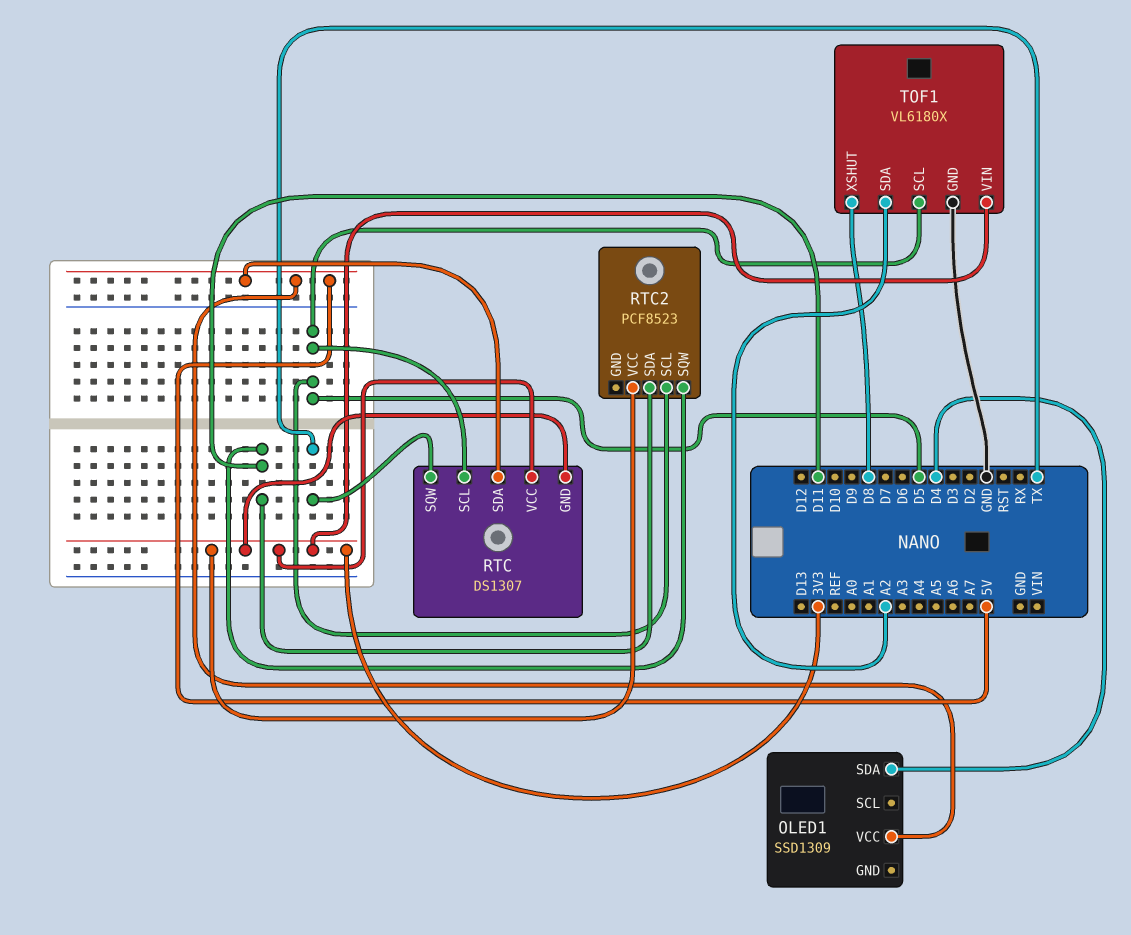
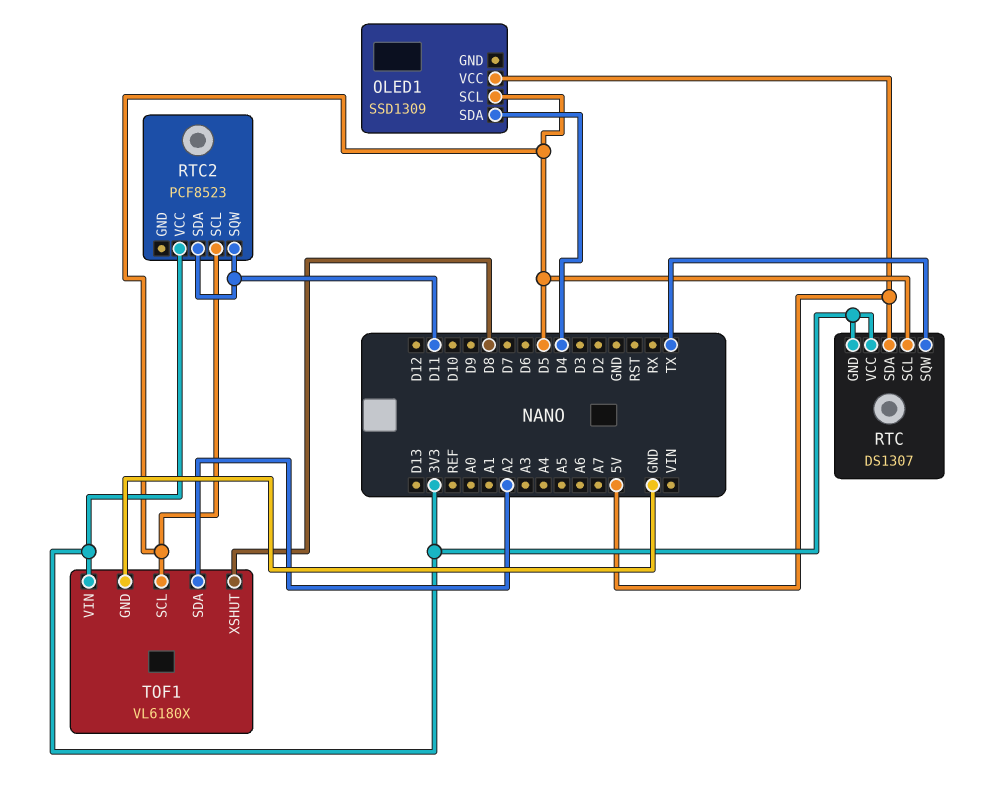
OLED1 pin SCL: none -> D5

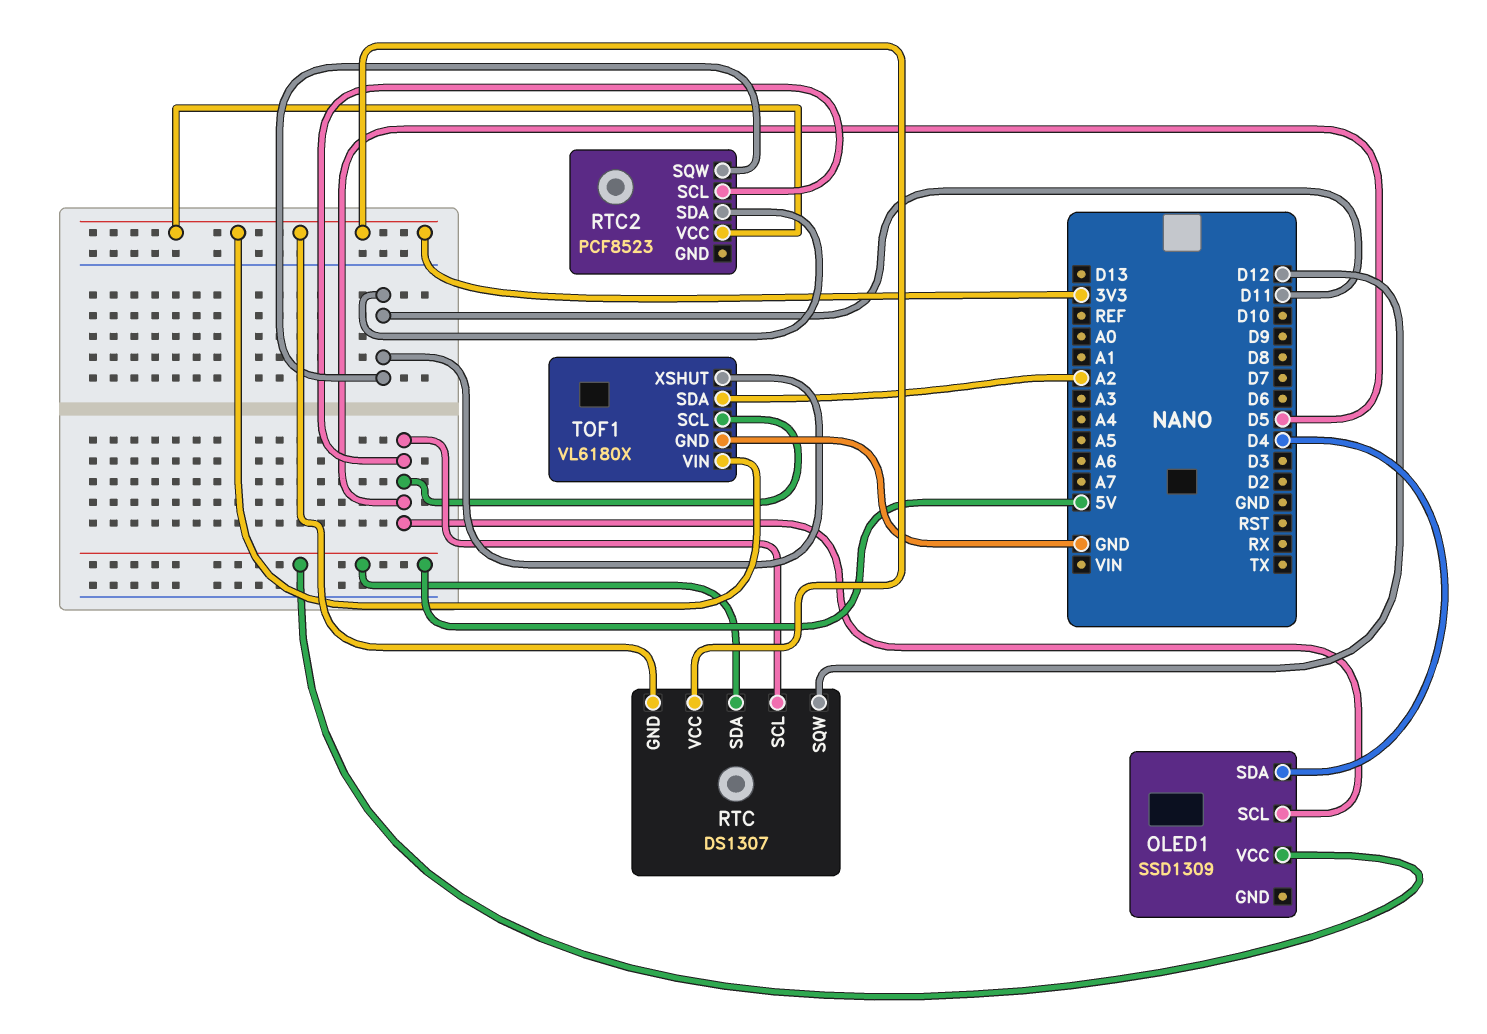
RTC pin SQW: TX -> D12
TOF1 pin XSHUT: D8 -> D11

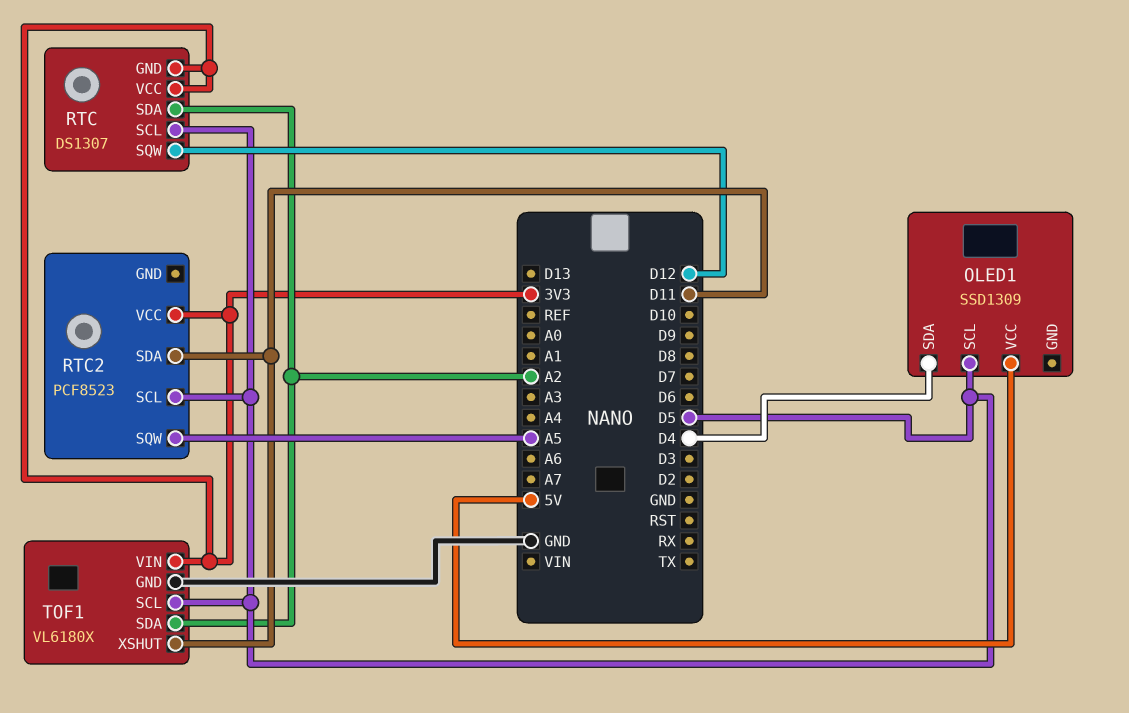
RTC pin SDA: 5V -> A2
RTC2 pin SQW: D11 -> A5

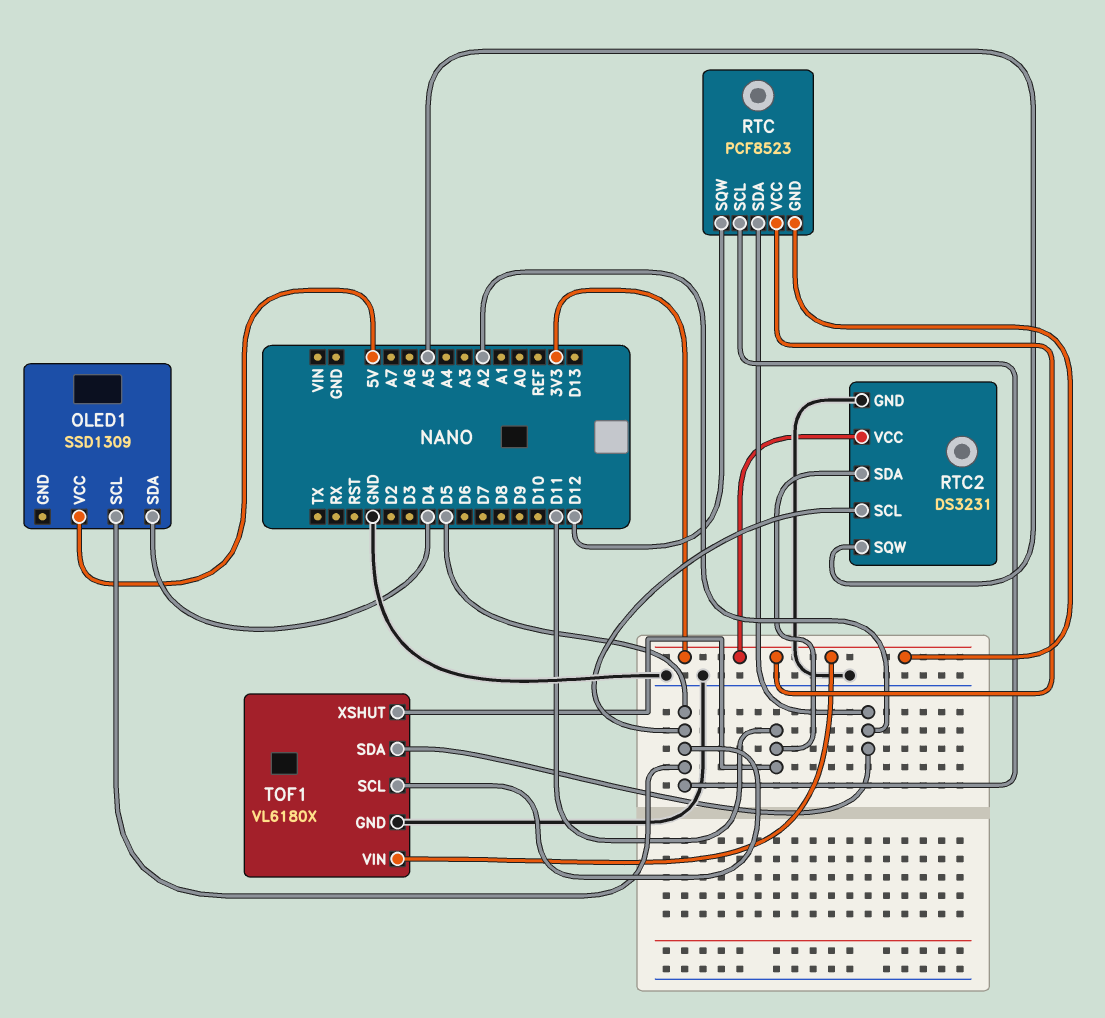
RTC: DS1307 -> PCF8523
RTC2: PCF8523 -> DS3231
RTC2 pin GND: none -> GND

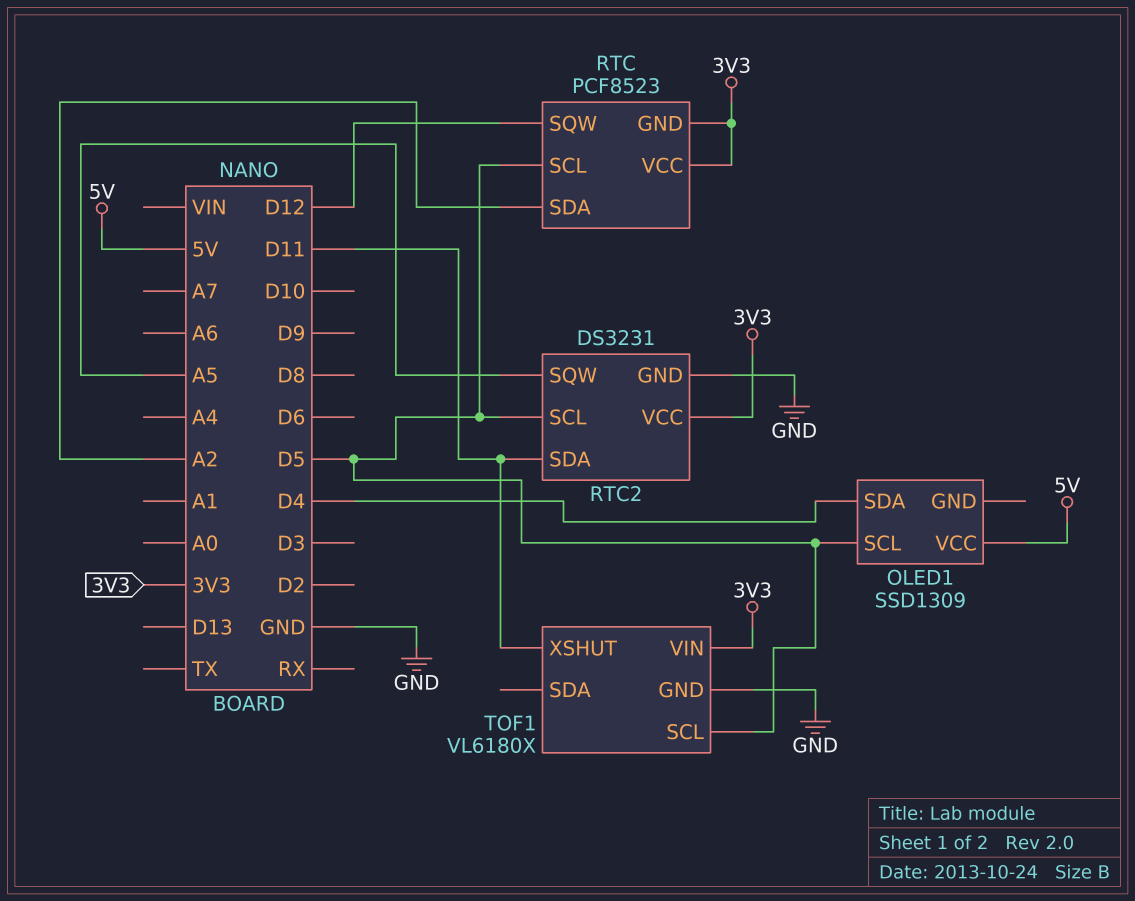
TOF1 pin SDA: A2 -> none

